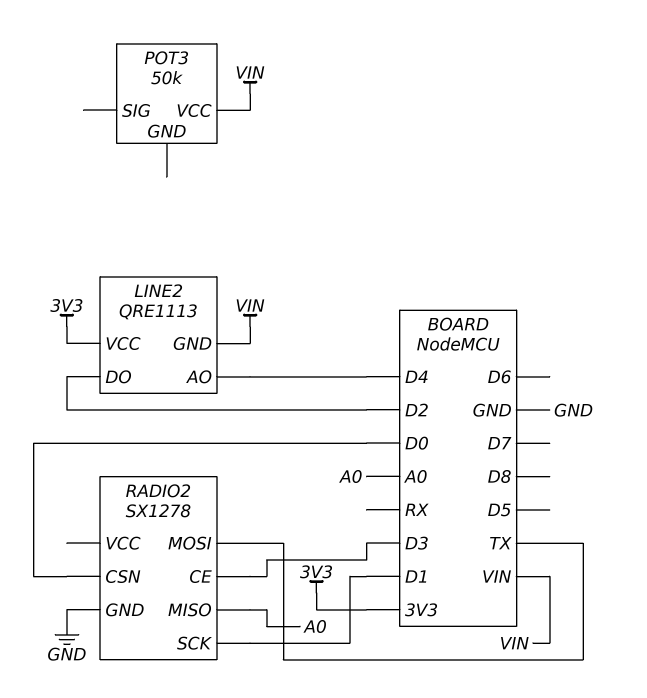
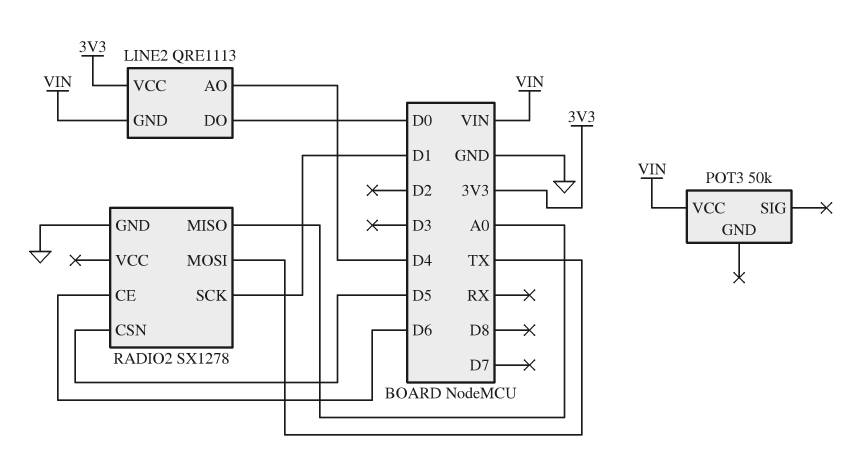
LINE2 pin DO: D2 -> D0
RADIO2 pin CE: D3 -> D6
RADIO2 pin CSN: D0 -> D5

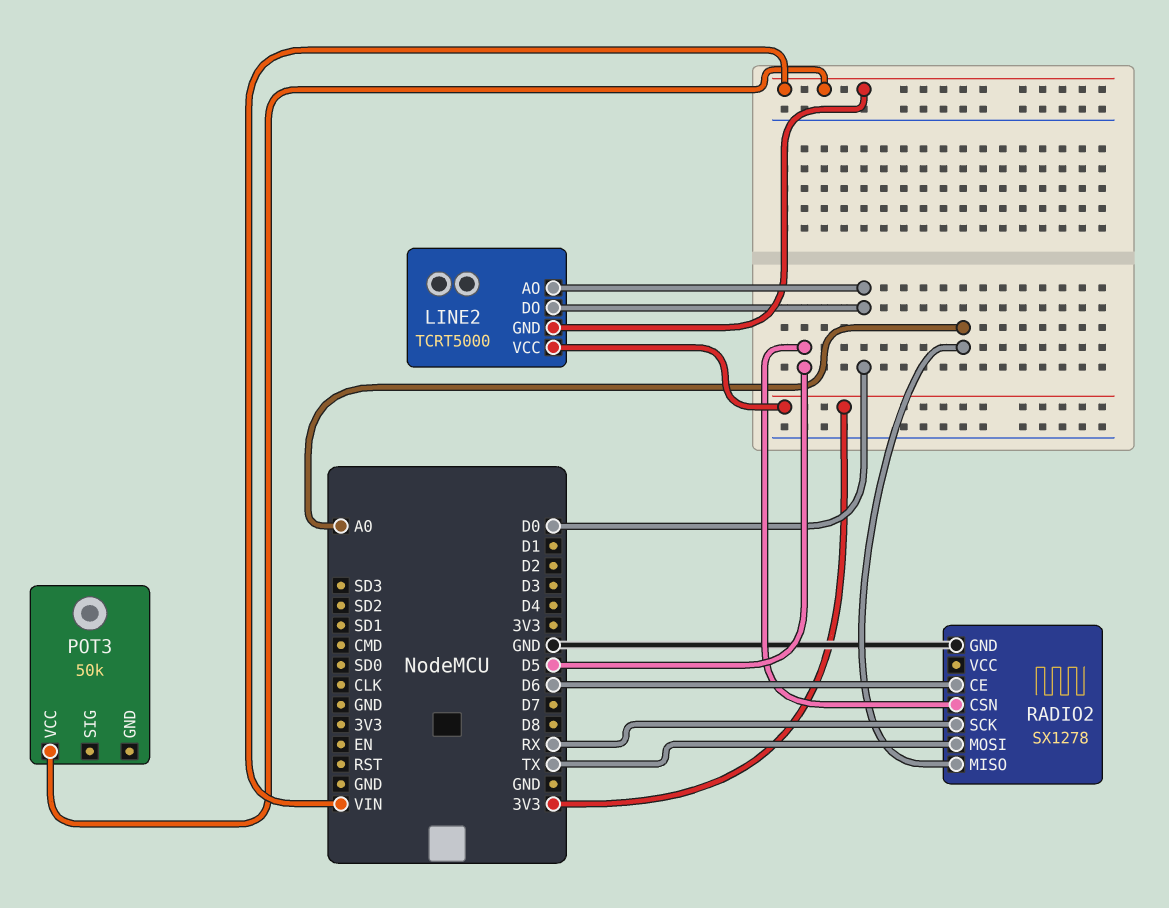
LINE2: QRE1113 -> TCRT5000
LINE2 pin AO: D4 -> D0
RADIO2 pin SCK: D1 -> RX

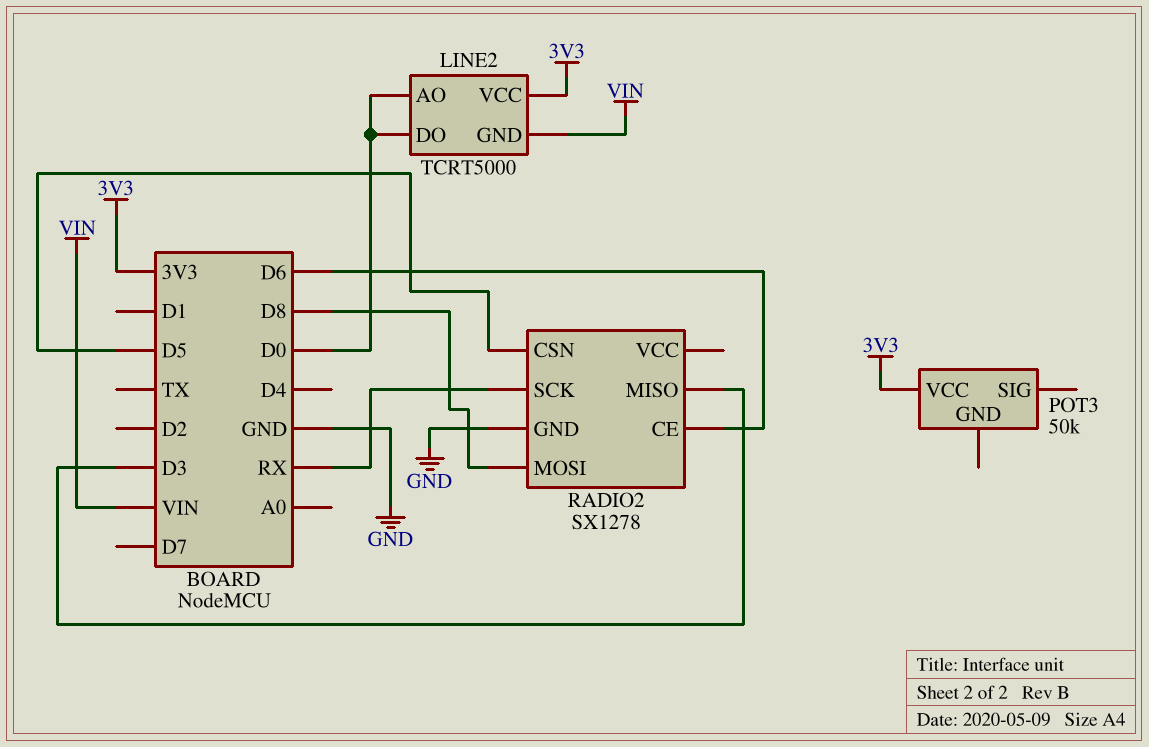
POT3 pin VCC: VIN -> 3V3
RADIO2 pin MISO: A0 -> D3
RADIO2 pin MOSI: TX -> D8

